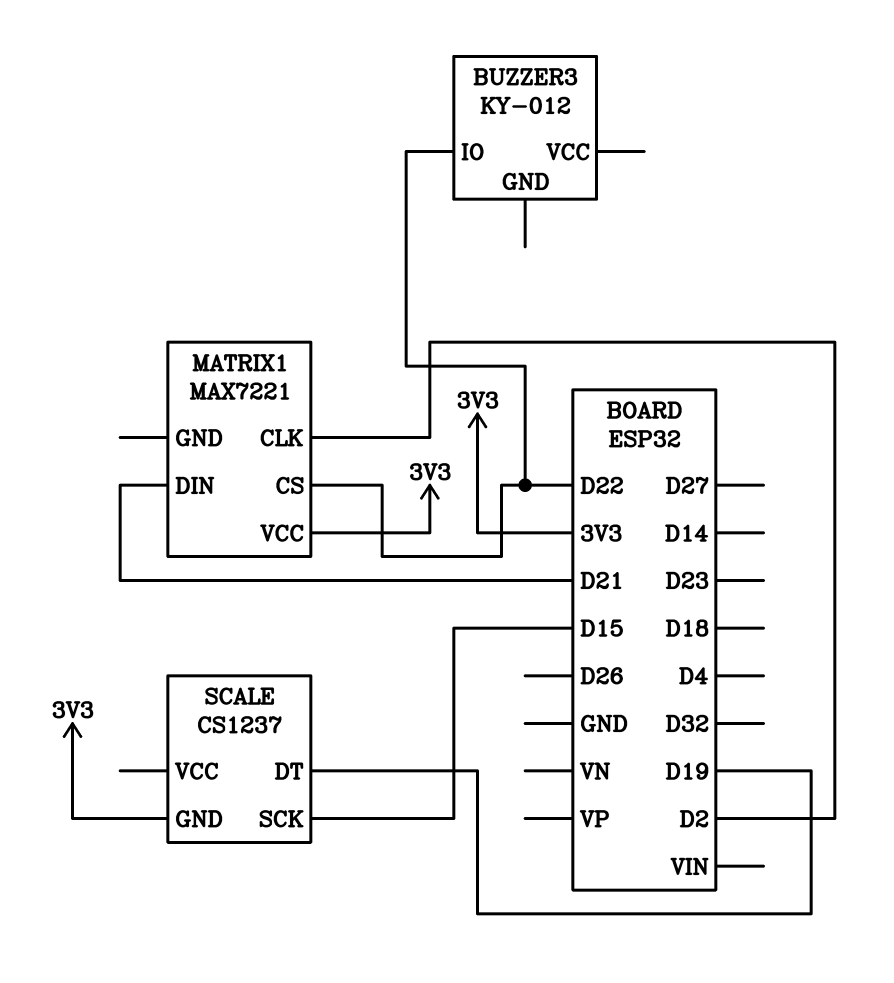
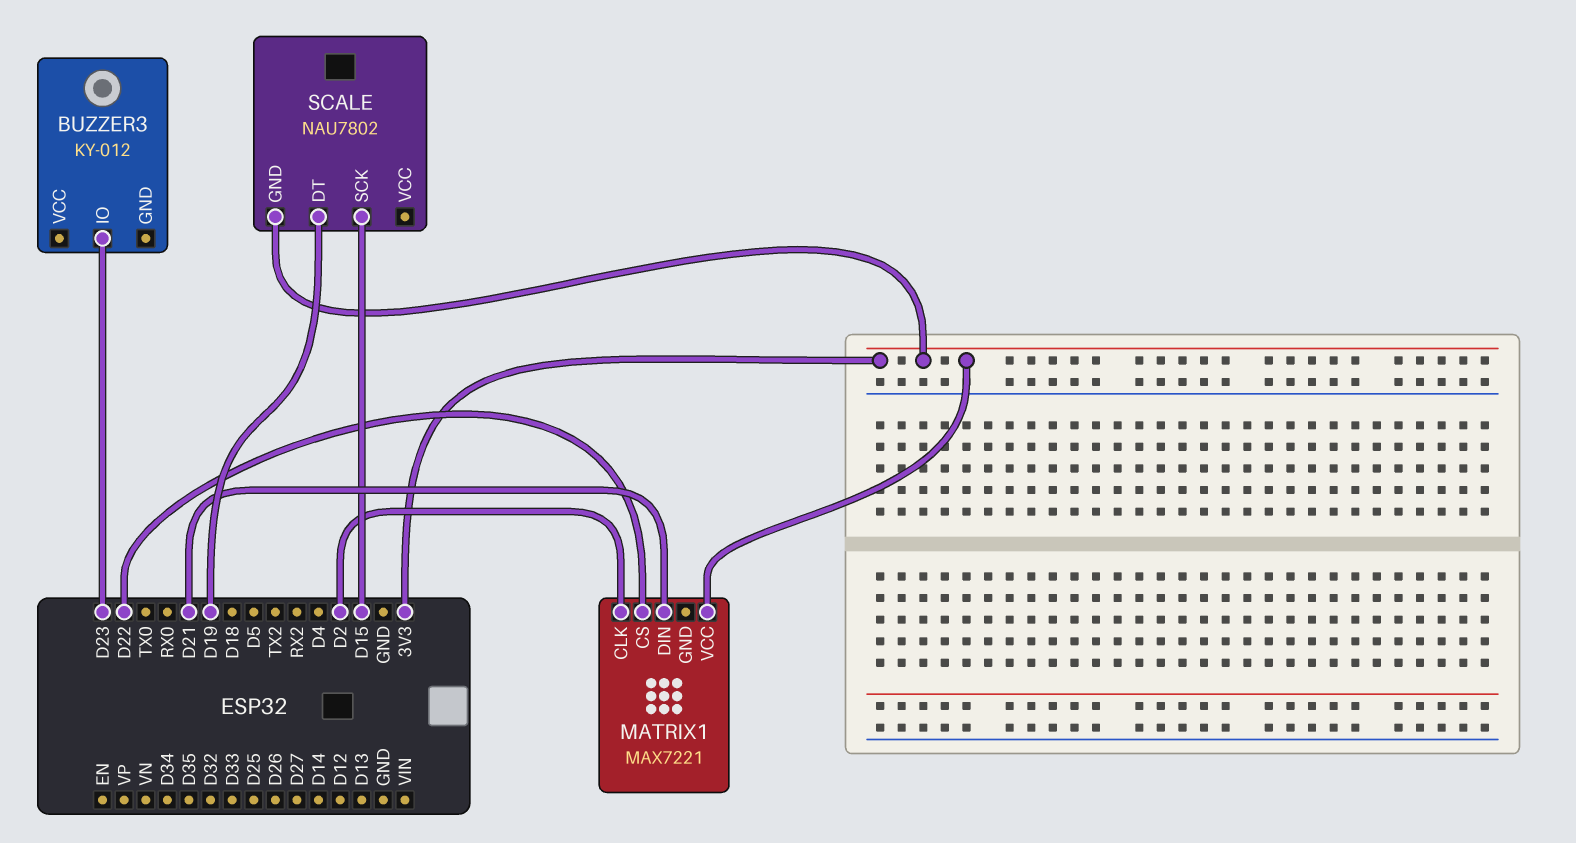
BUZZER3 pin IO: D22 -> D23
SCALE: CS1237 -> NAU7802

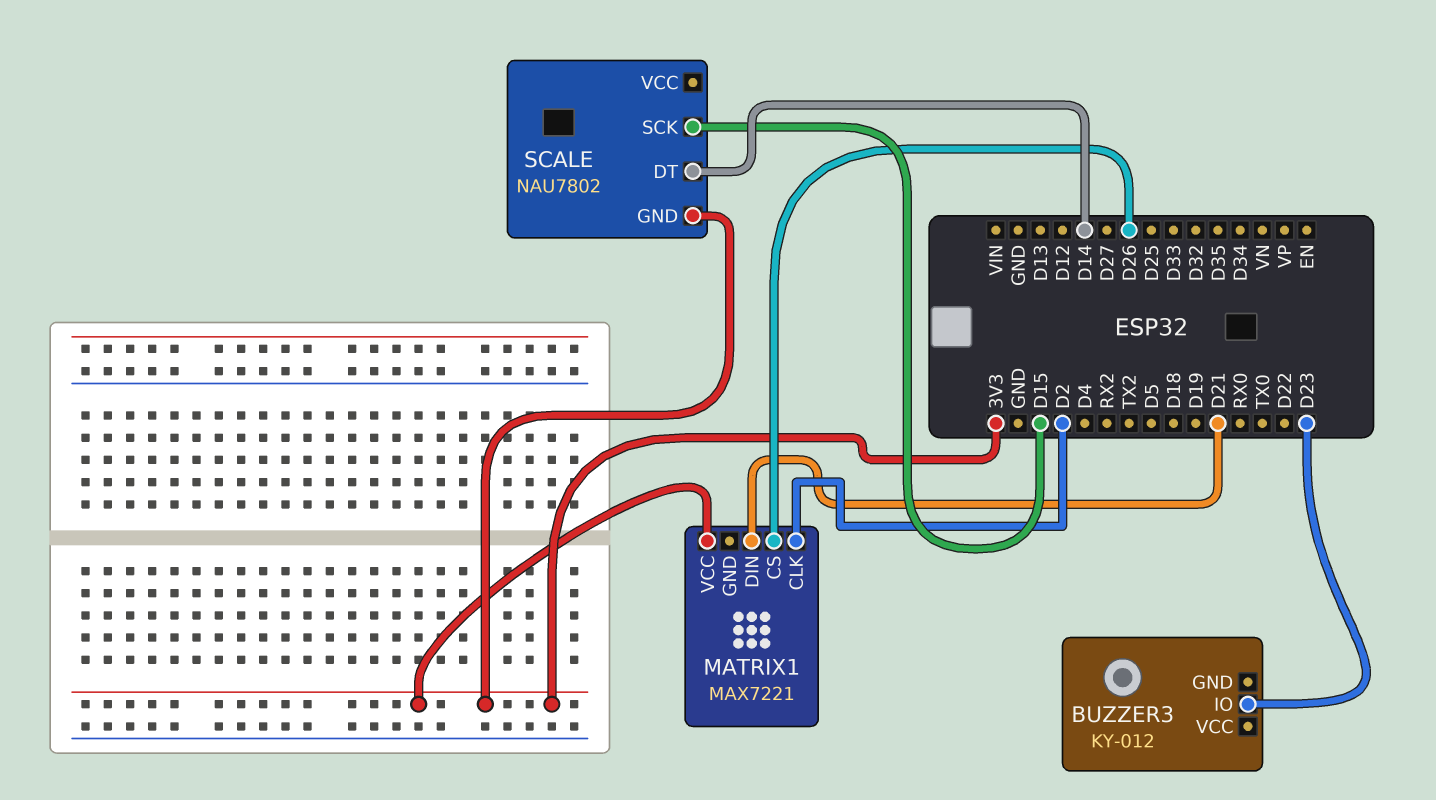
MATRIX1 pin CS: D22 -> D26
SCALE pin DT: D19 -> D14

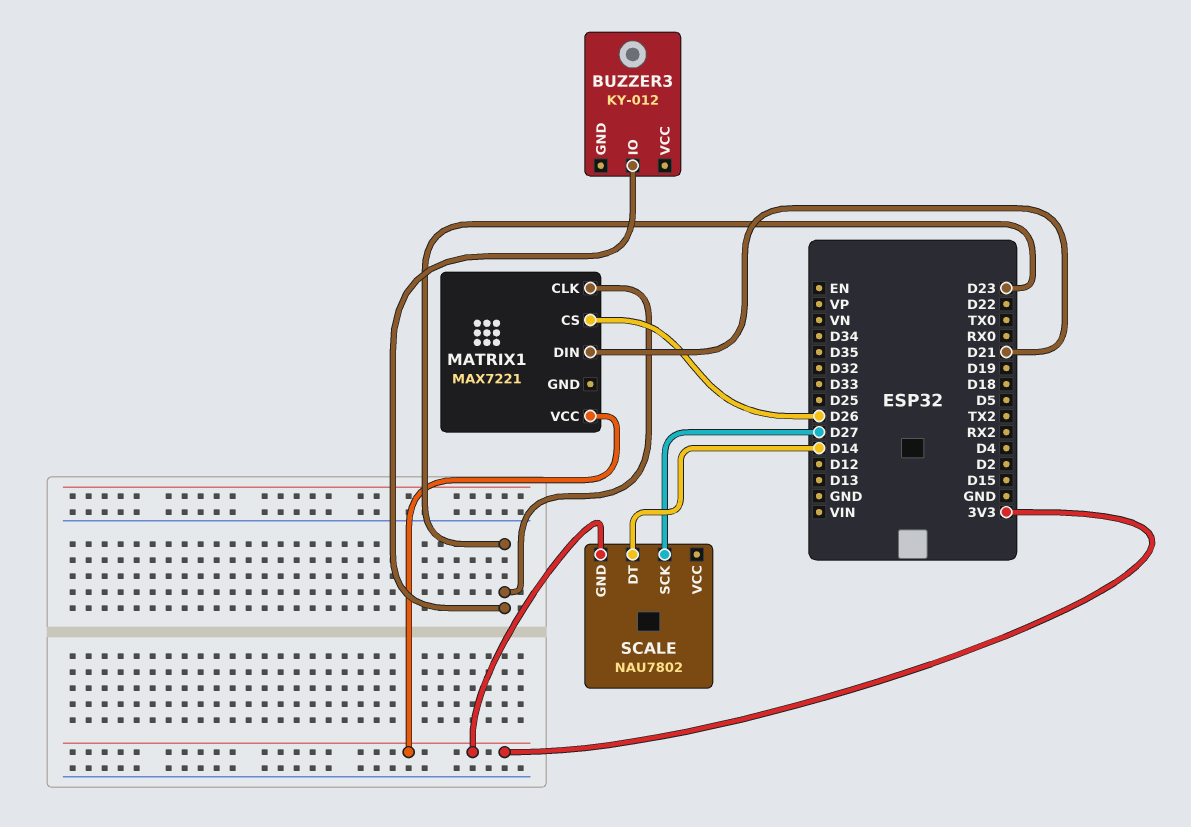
MATRIX1 pin CLK: D2 -> D23
SCALE pin SCK: D15 -> D27

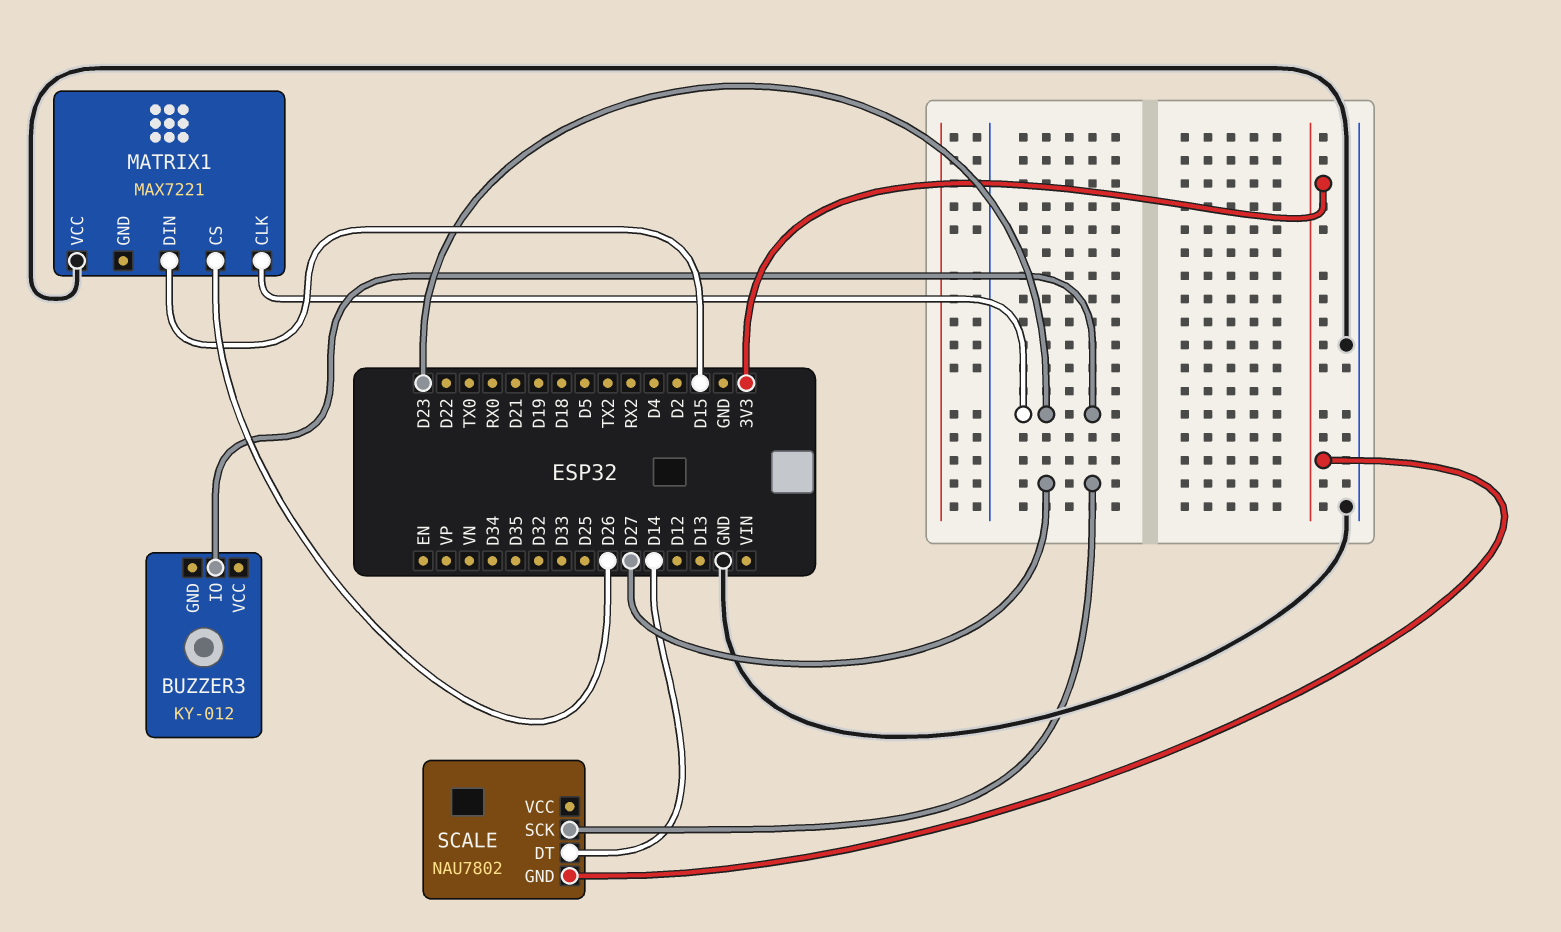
MATRIX1 pin DIN: D21 -> D15
MATRIX1 pin VCC: 3V3 -> GND

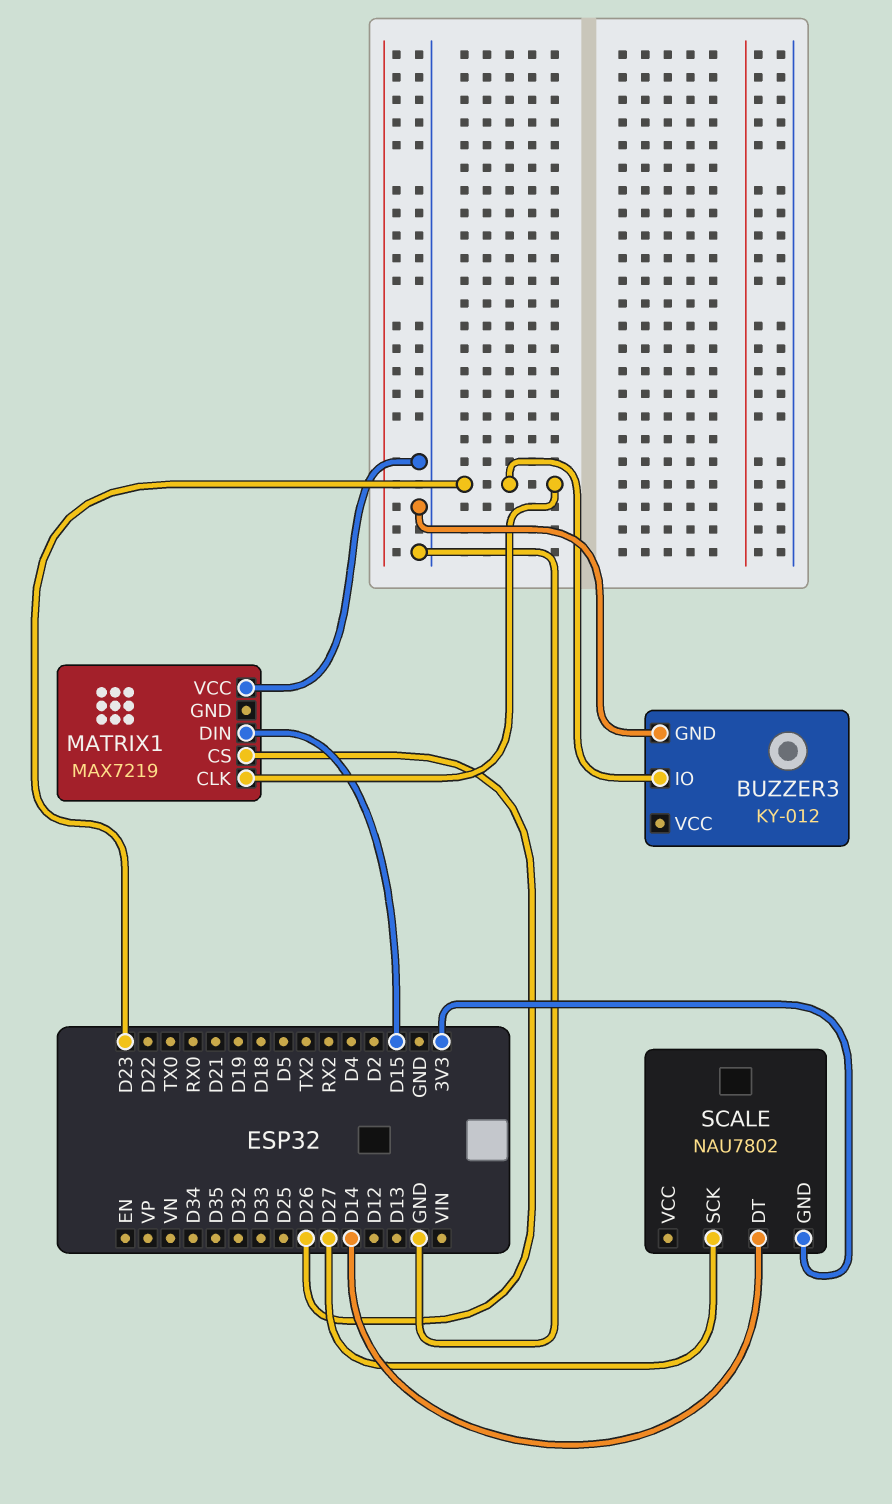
BUZZER3 pin GND: none -> GND
MATRIX1: MAX7221 -> MAX7219

